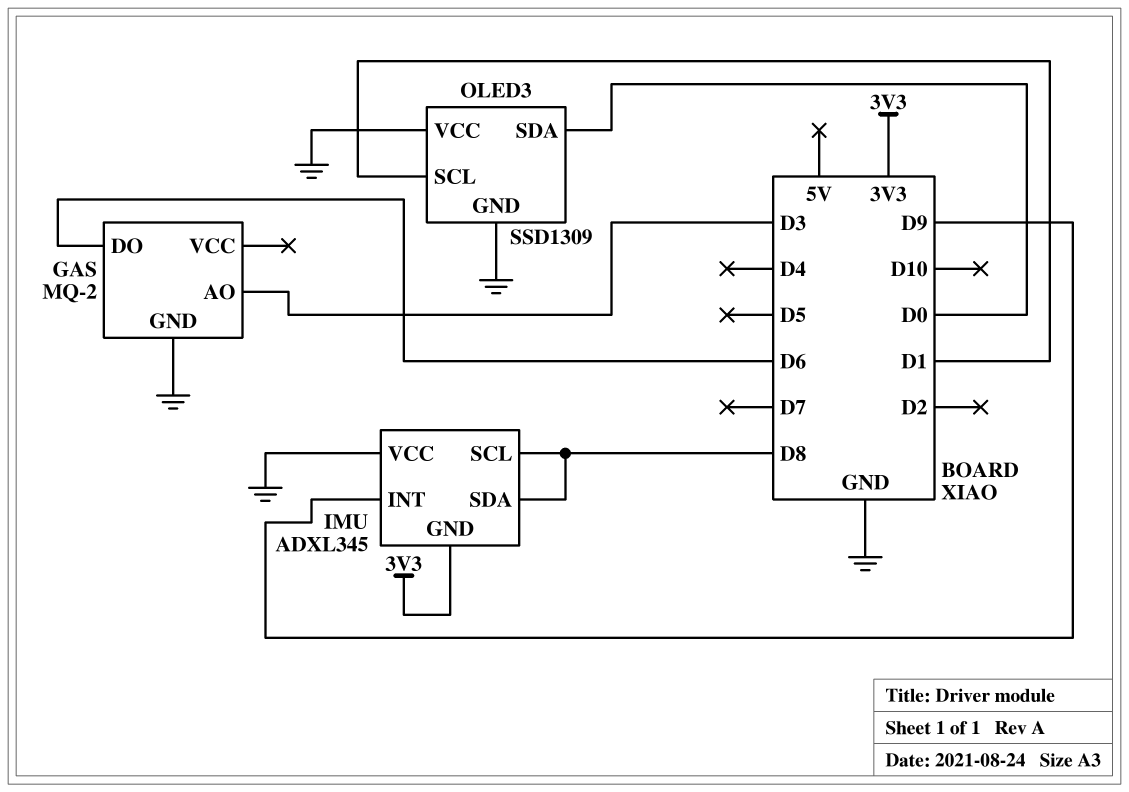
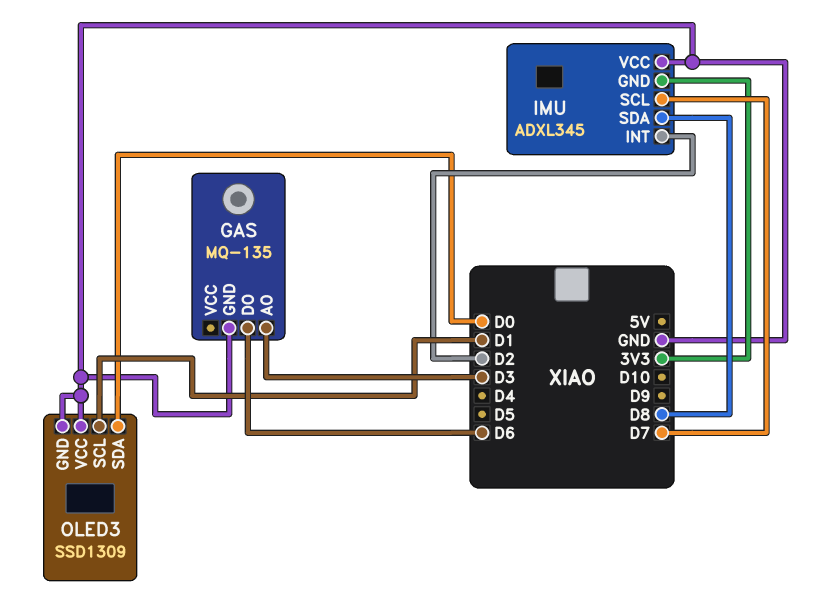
GAS: MQ-2 -> MQ-135
IMU pin INT: D9 -> D2
IMU pin SCL: D8 -> D7

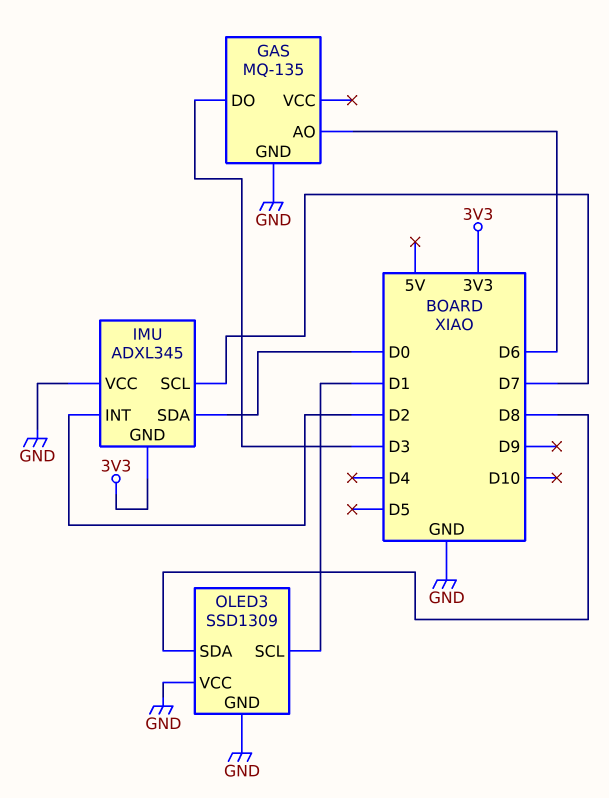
GAS pin AO: D3 -> D6
GAS pin DO: D6 -> D3
IMU pin SDA: D8 -> D0
OLED3 pin SDA: D0 -> D8

